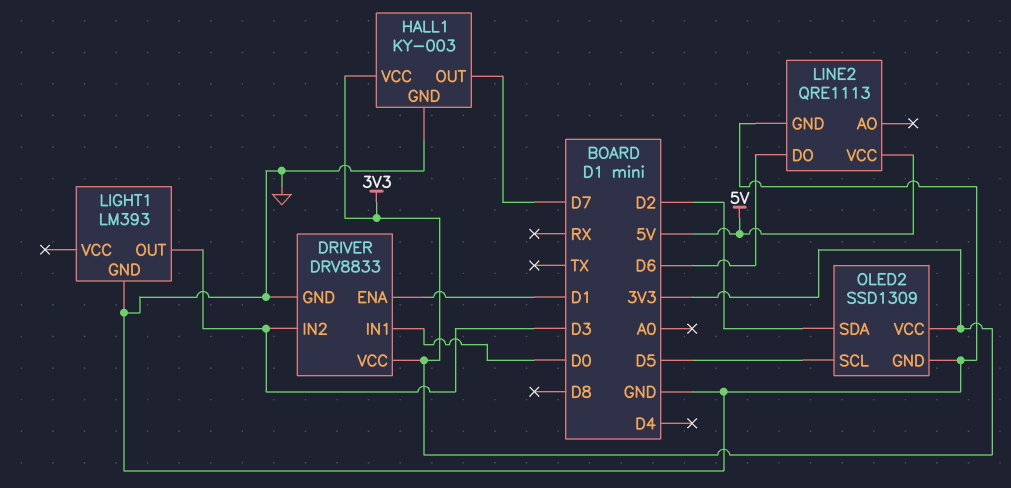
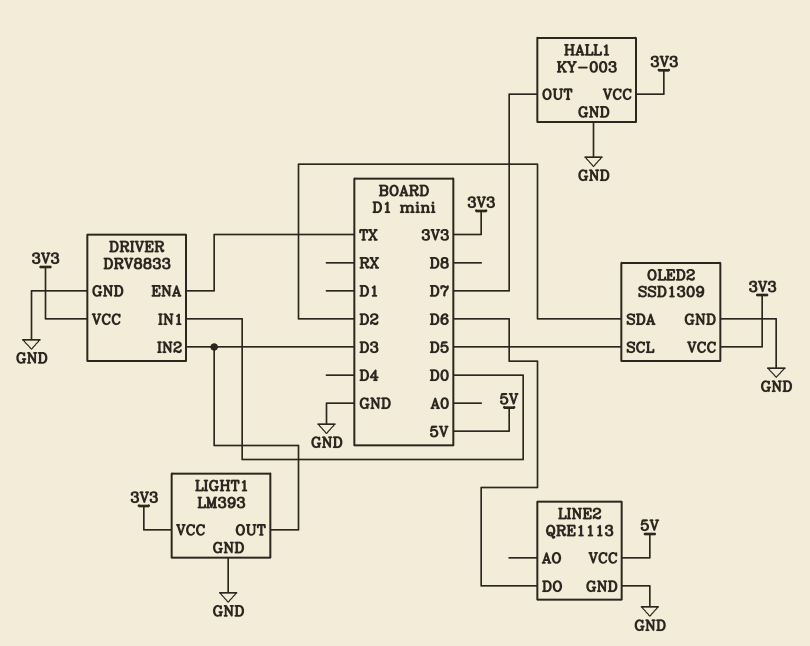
DRIVER pin ENA: D1 -> TX
LIGHT1 pin VCC: none -> 3V3

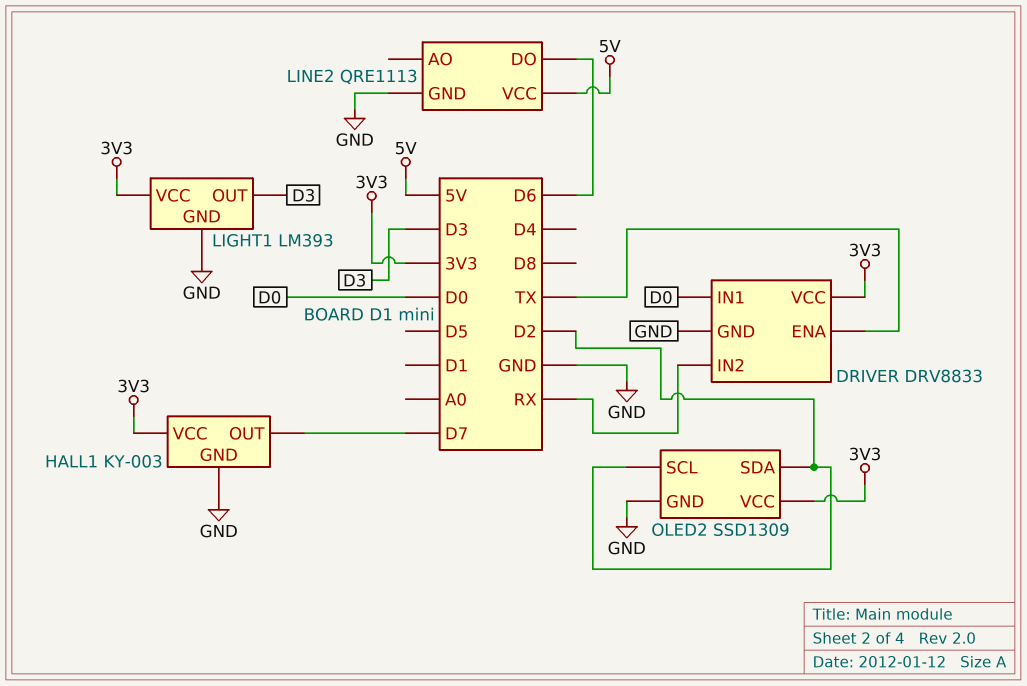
DRIVER pin IN2: D3 -> RX
OLED2 pin SCL: D5 -> D2

